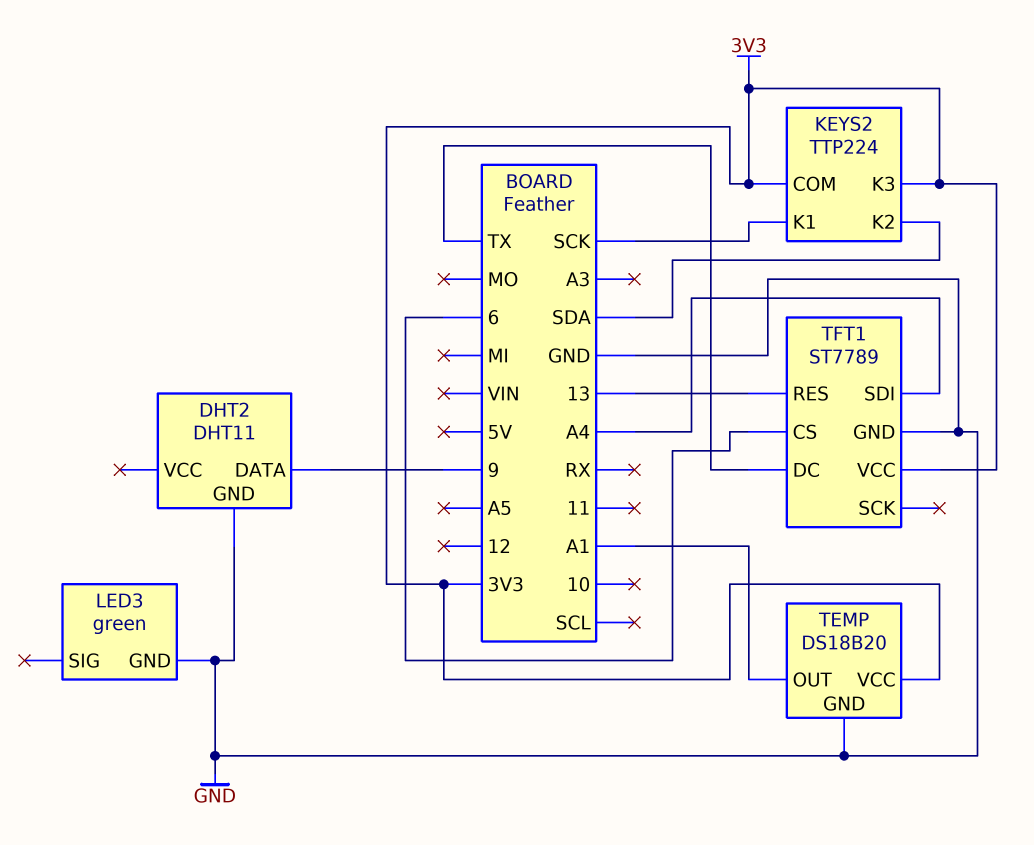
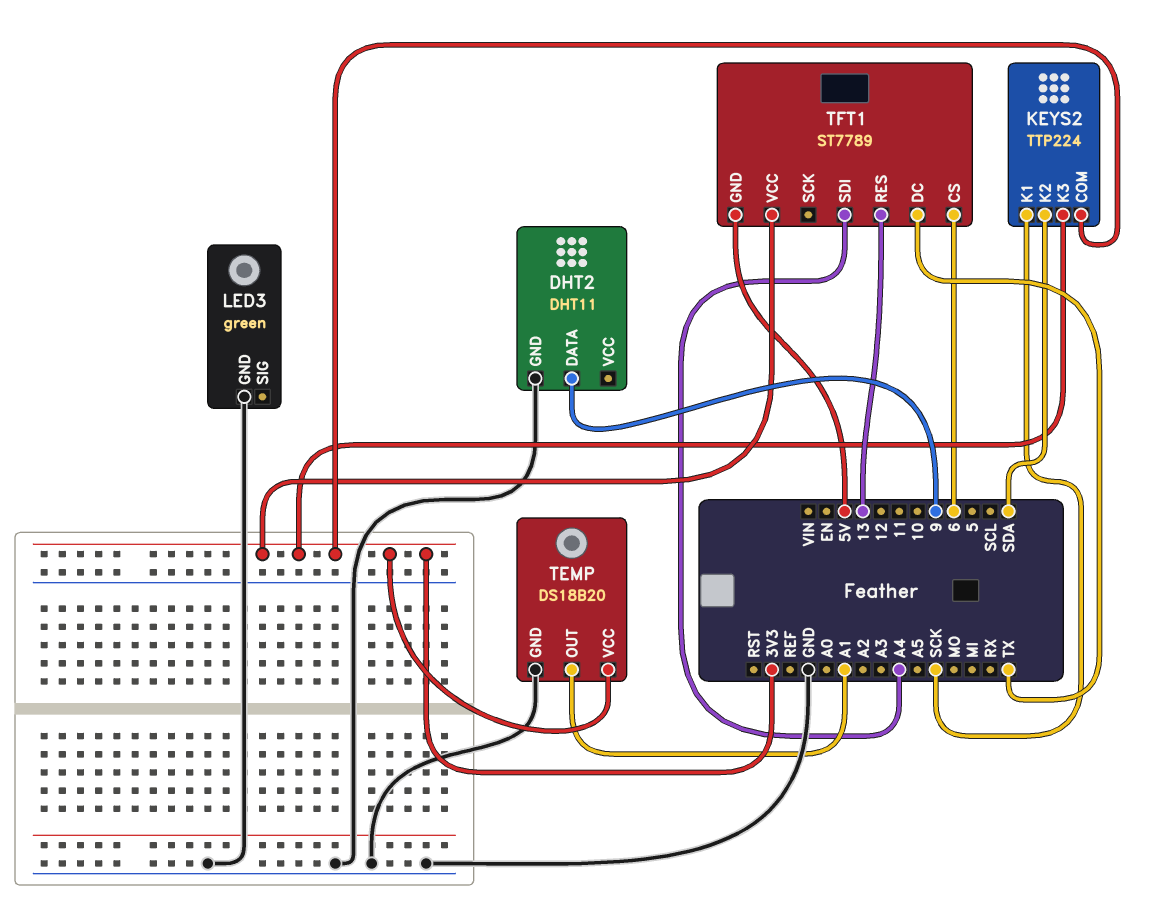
TFT1 pin GND: GND -> 5V

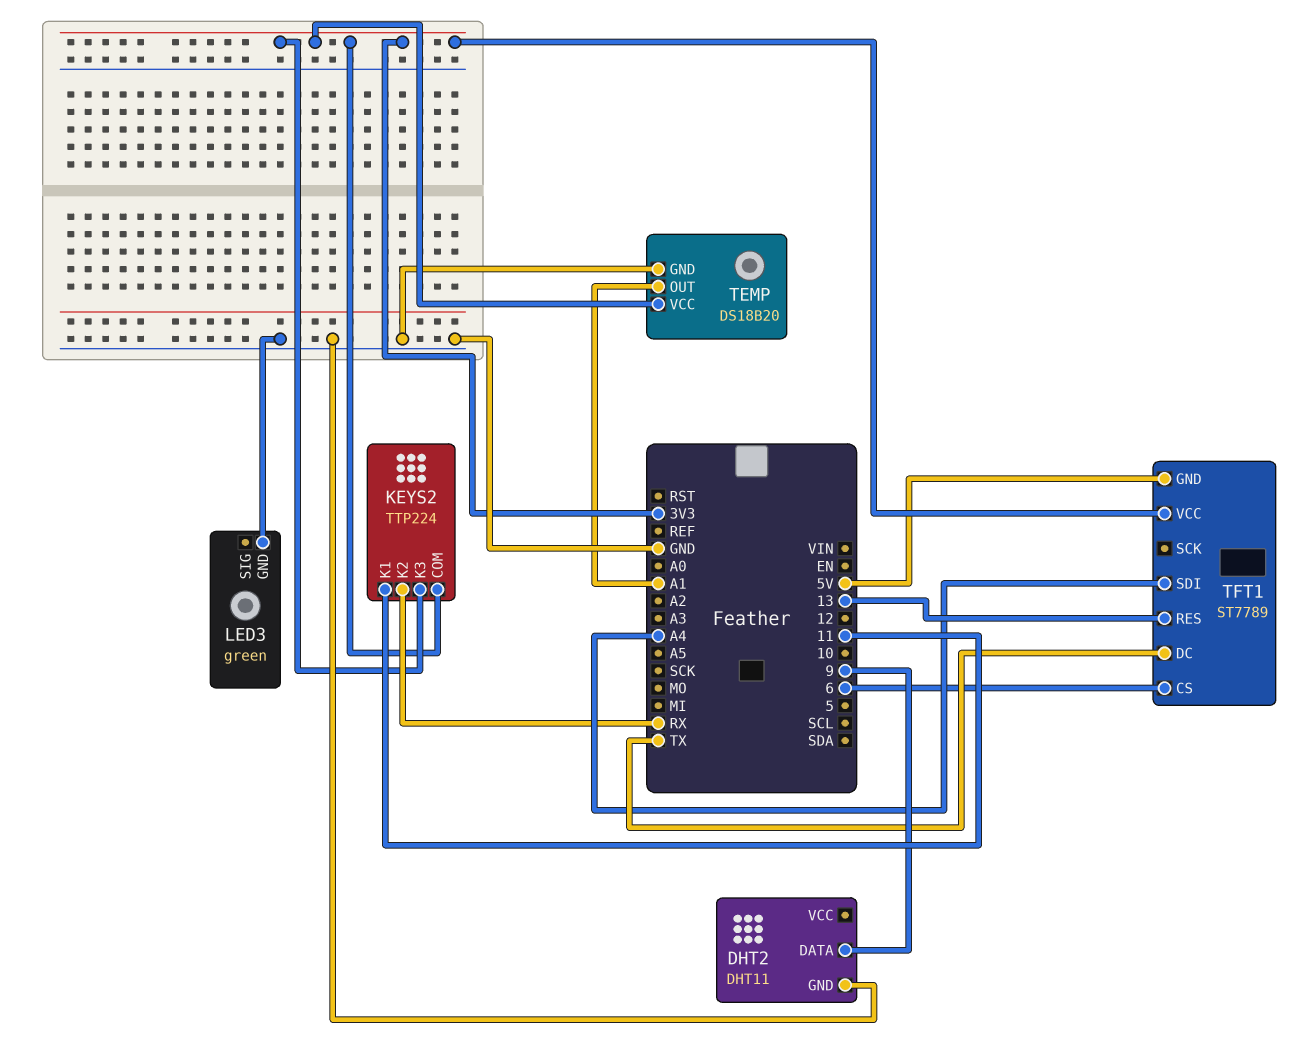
KEYS2 pin K1: SCK -> 11
KEYS2 pin K2: SDA -> RX

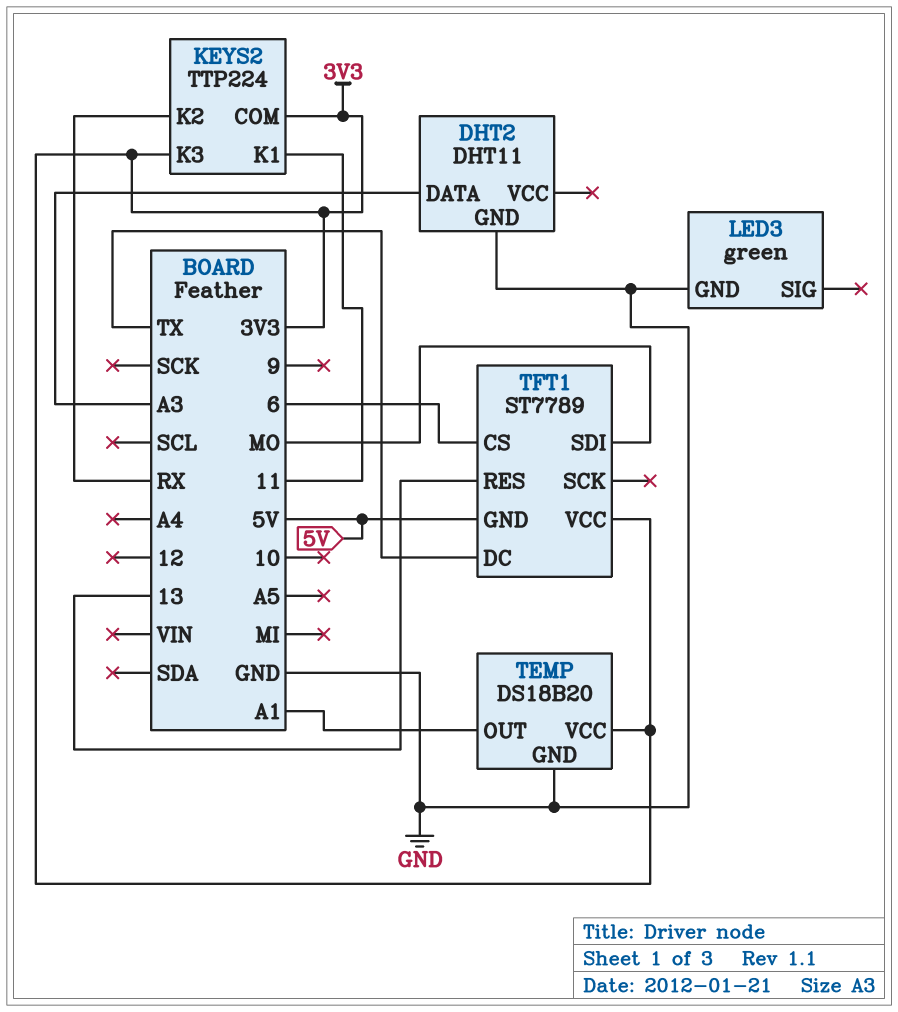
DHT2 pin DATA: 9 -> A3
TFT1 pin SDI: A4 -> MO

